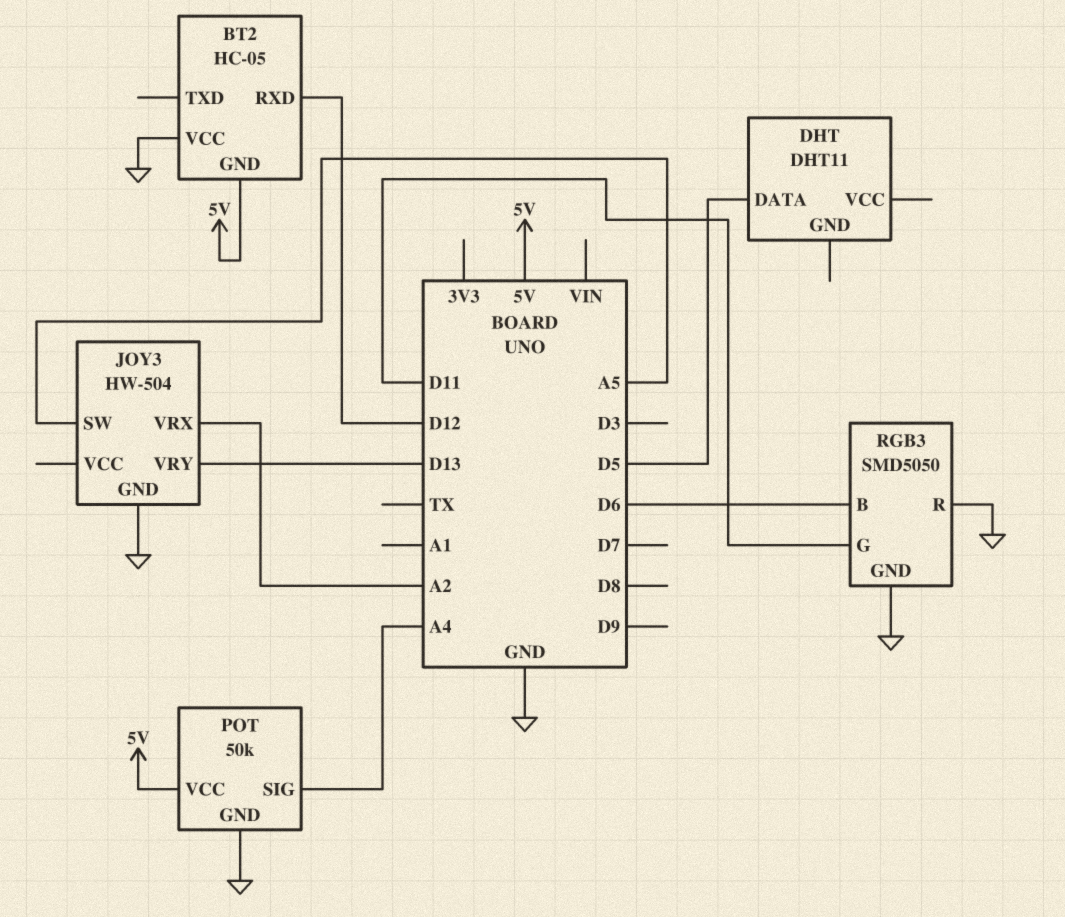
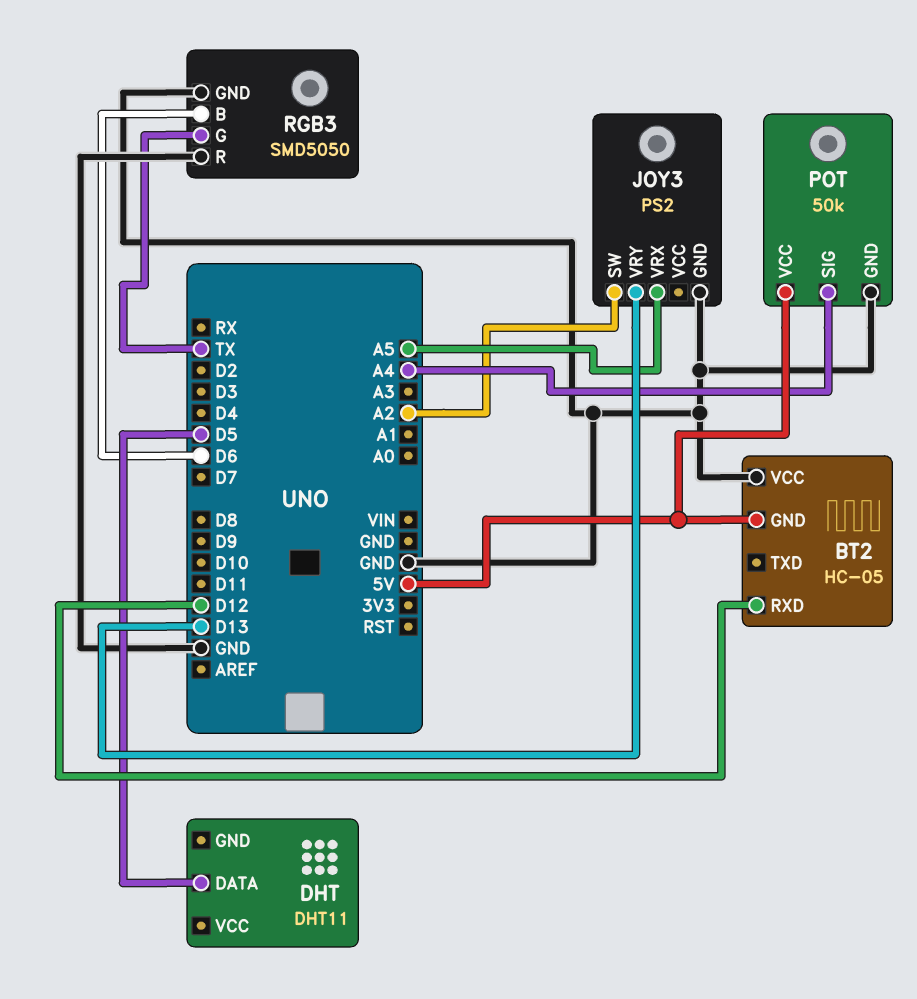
JOY3: HW-504 -> PS2
JOY3 pin SW: A5 -> A2
JOY3 pin VRX: A2 -> A5
RGB3 pin G: D11 -> TX

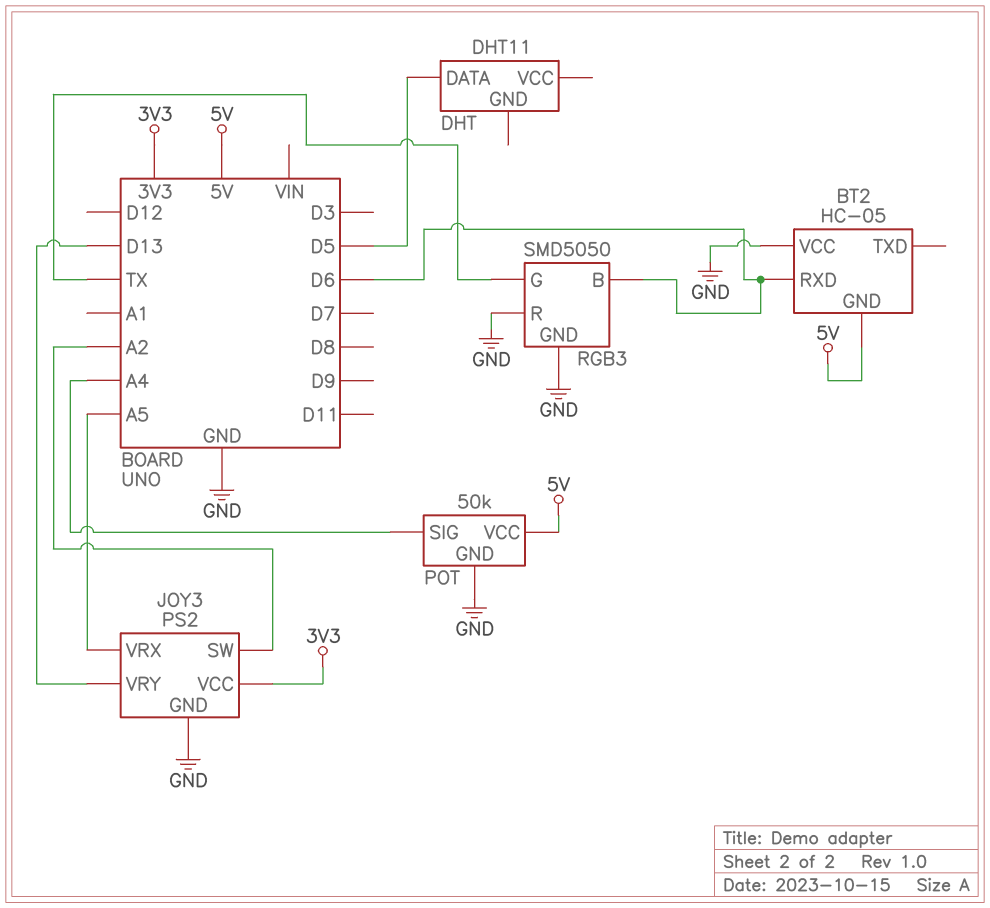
BT2 pin RXD: D12 -> D6
JOY3 pin VCC: none -> 3V3

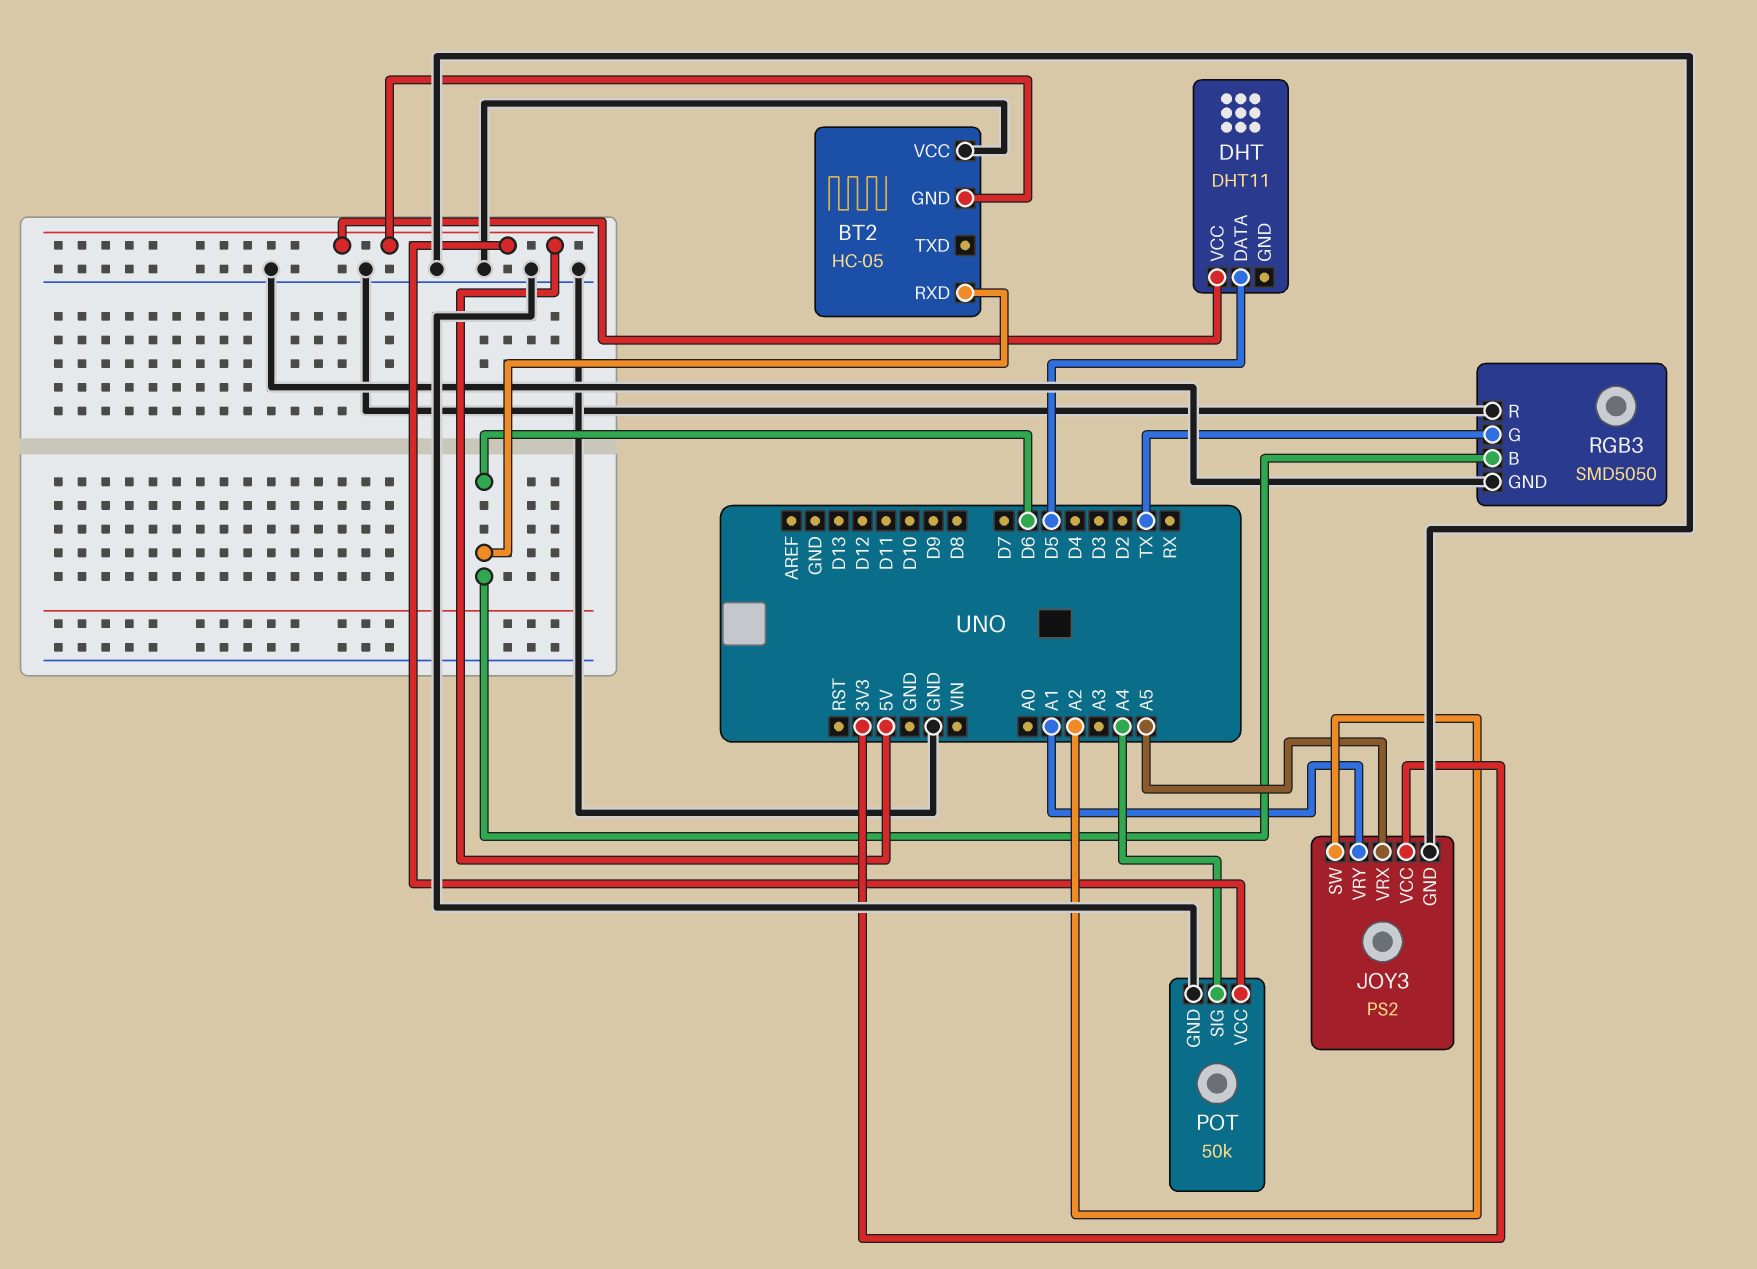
DHT pin VCC: none -> 5V
JOY3 pin VRY: D13 -> A1

